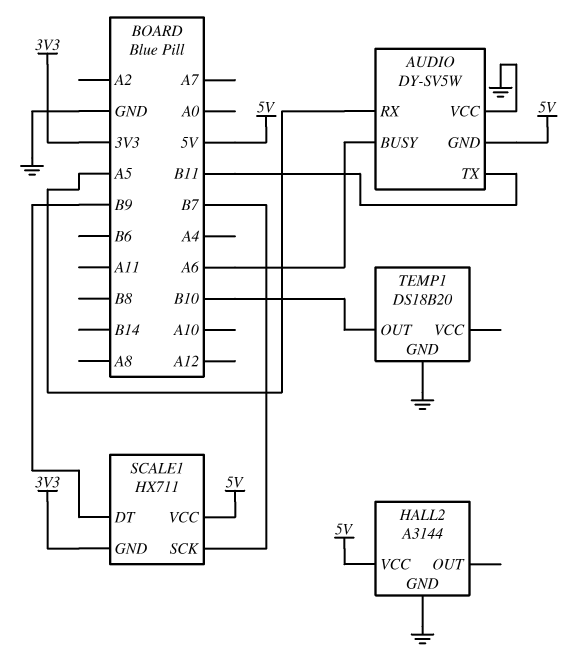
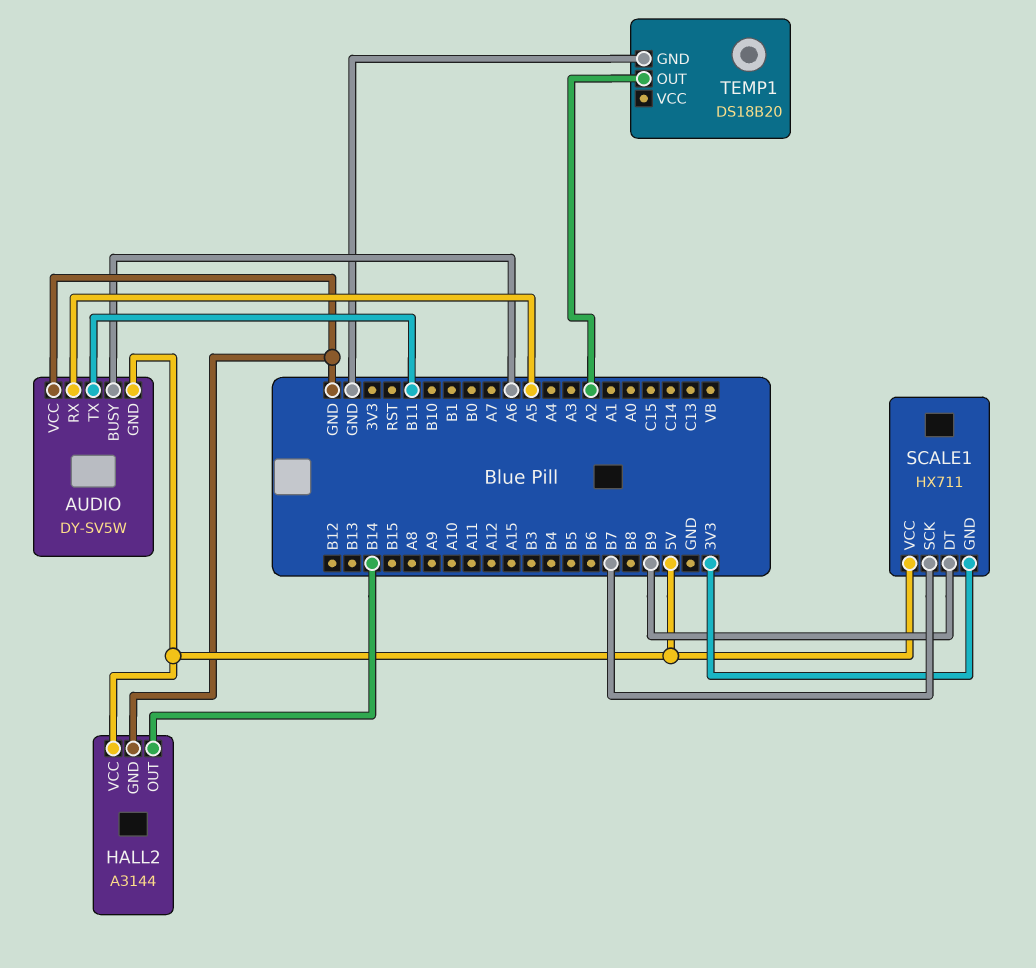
HALL2 pin OUT: none -> B14
TEMP1 pin OUT: B10 -> A2

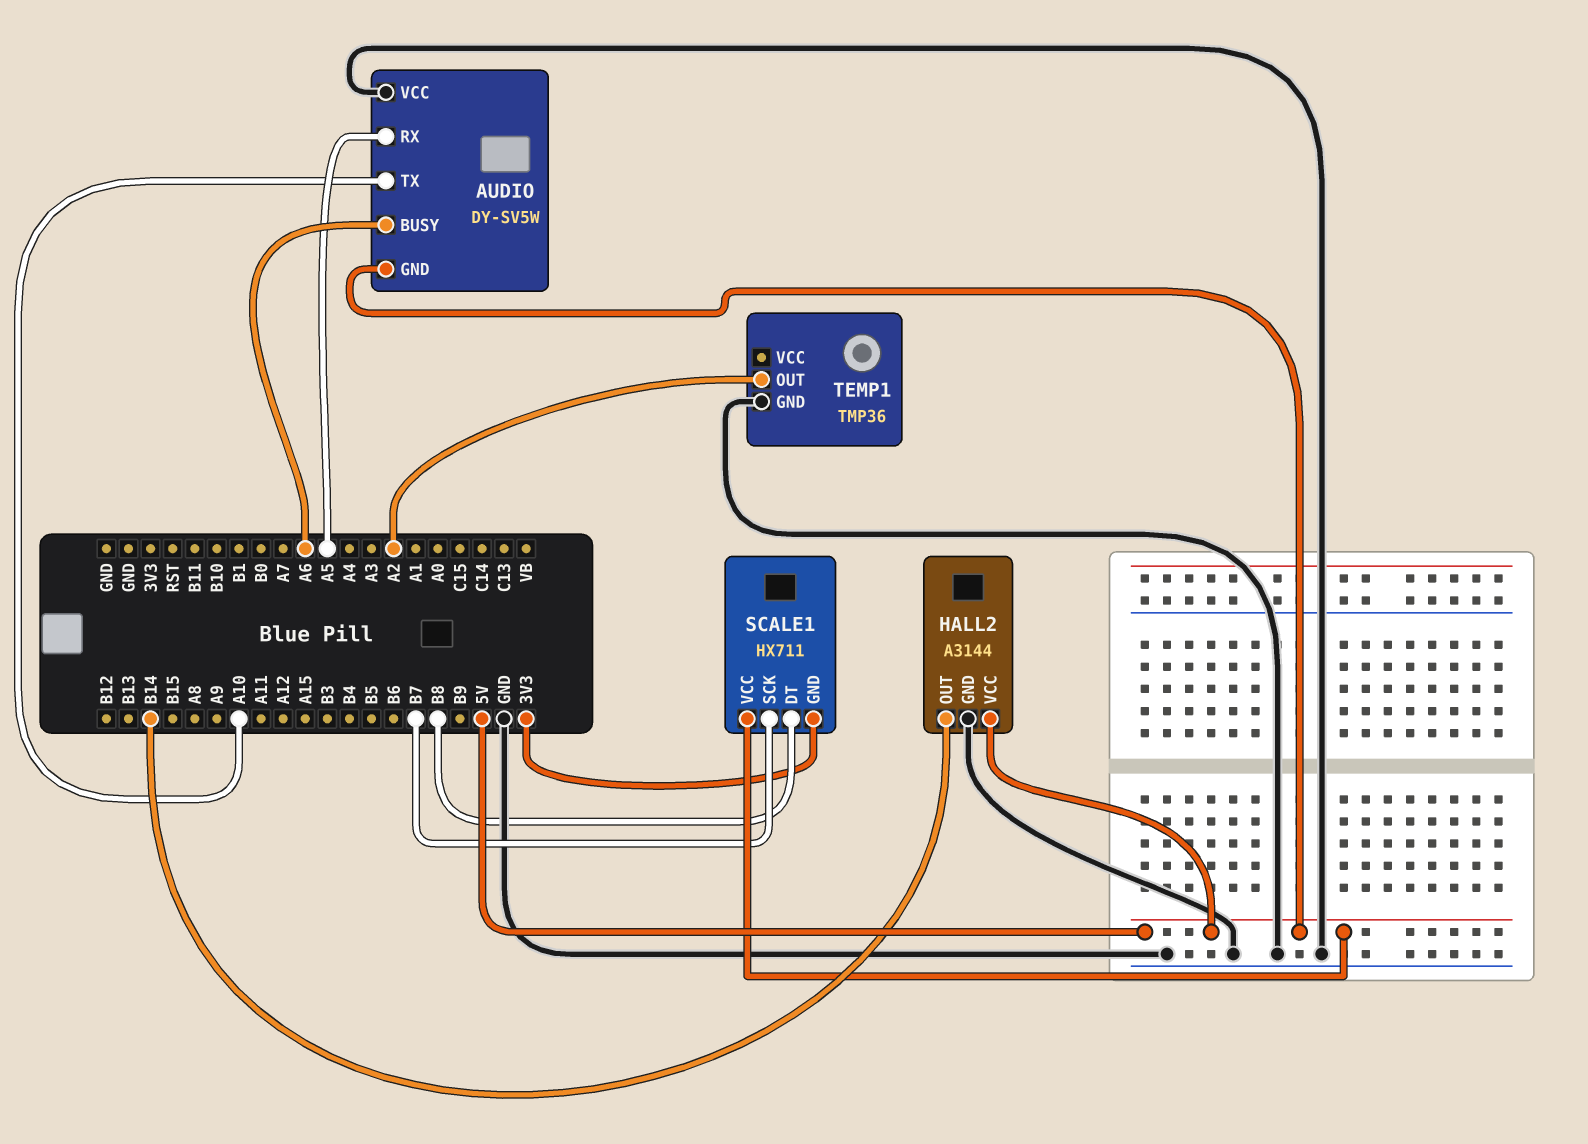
AUDIO pin TX: B11 -> A10
SCALE1 pin DT: B9 -> B8
TEMP1: DS18B20 -> TMP36

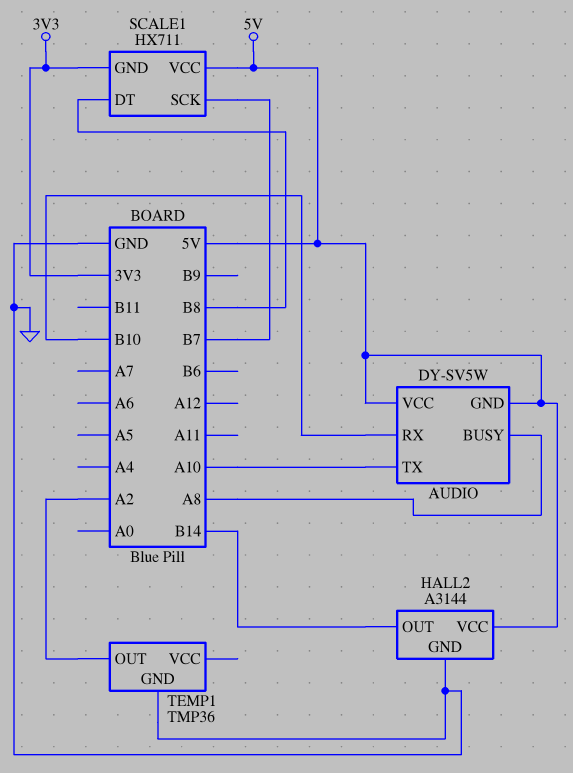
AUDIO pin BUSY: A6 -> A8
AUDIO pin RX: A5 -> B10
AUDIO pin VCC: GND -> 5V

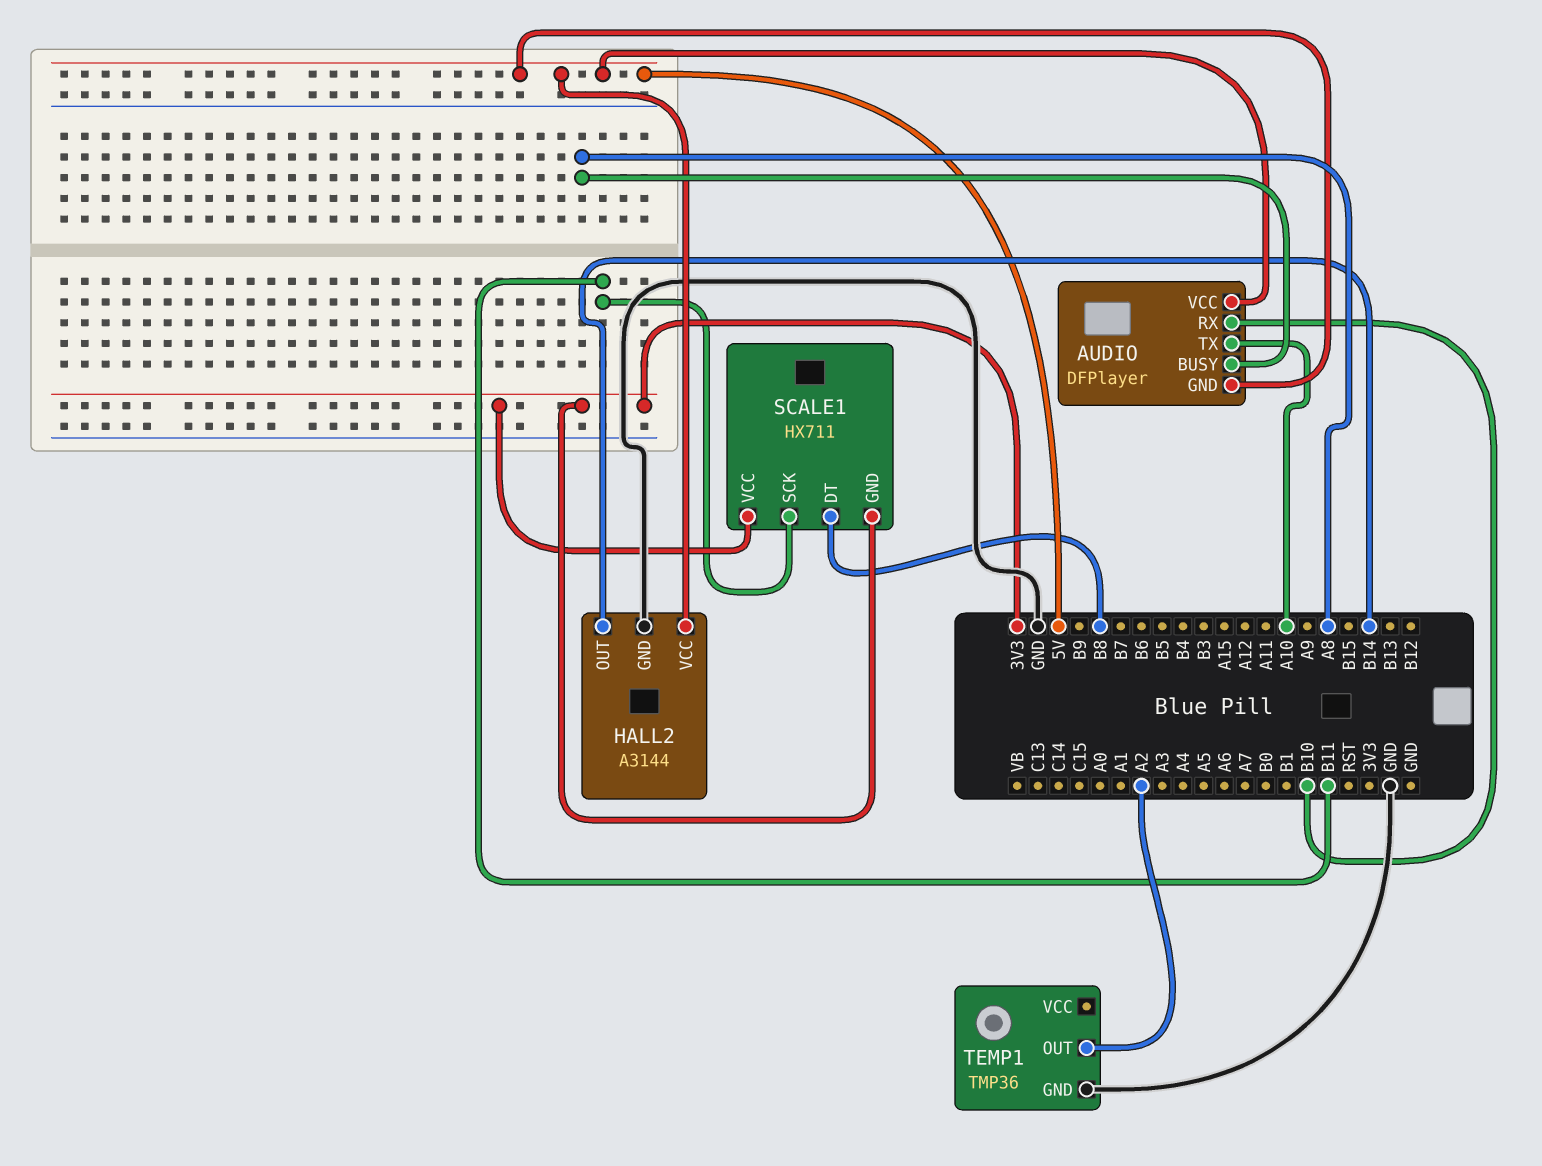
AUDIO: DY-SV5W -> DFPlayer
SCALE1 pin SCK: B7 -> B11
SCALE1 pin VCC: 5V -> 3V3

